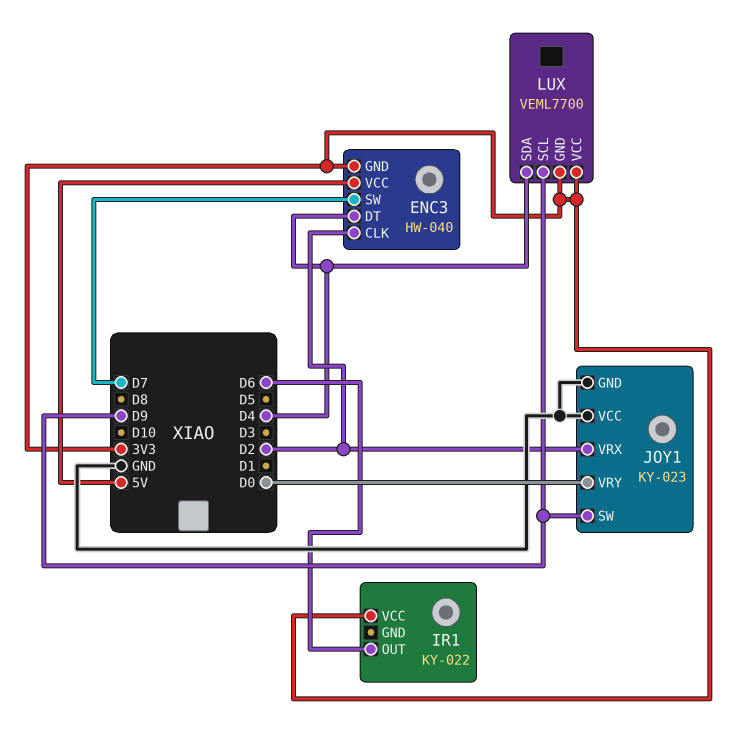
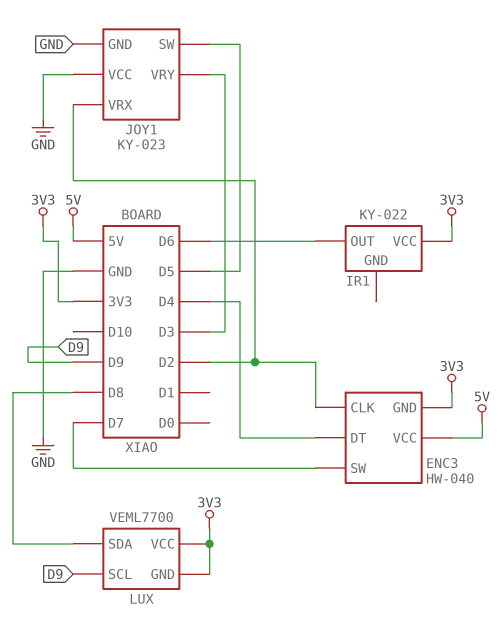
JOY1 pin SW: D9 -> D5
JOY1 pin VRY: D0 -> D3
LUX pin SDA: D4 -> D8

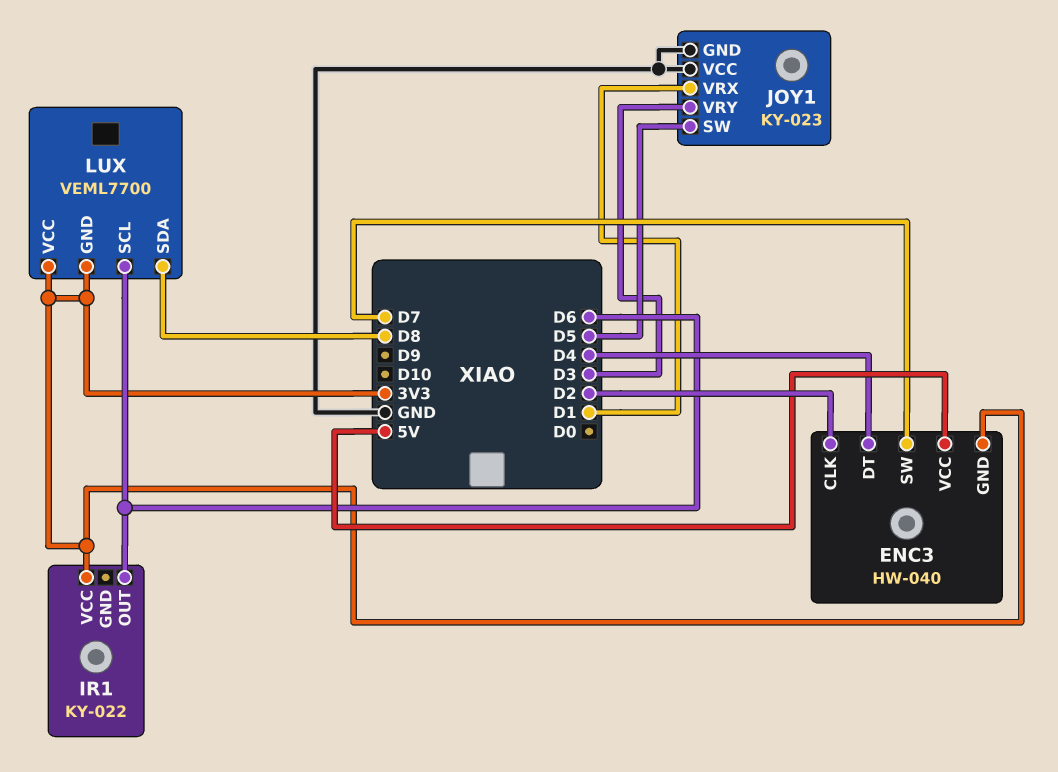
JOY1 pin VRX: D2 -> D1
LUX pin SCL: D9 -> D6

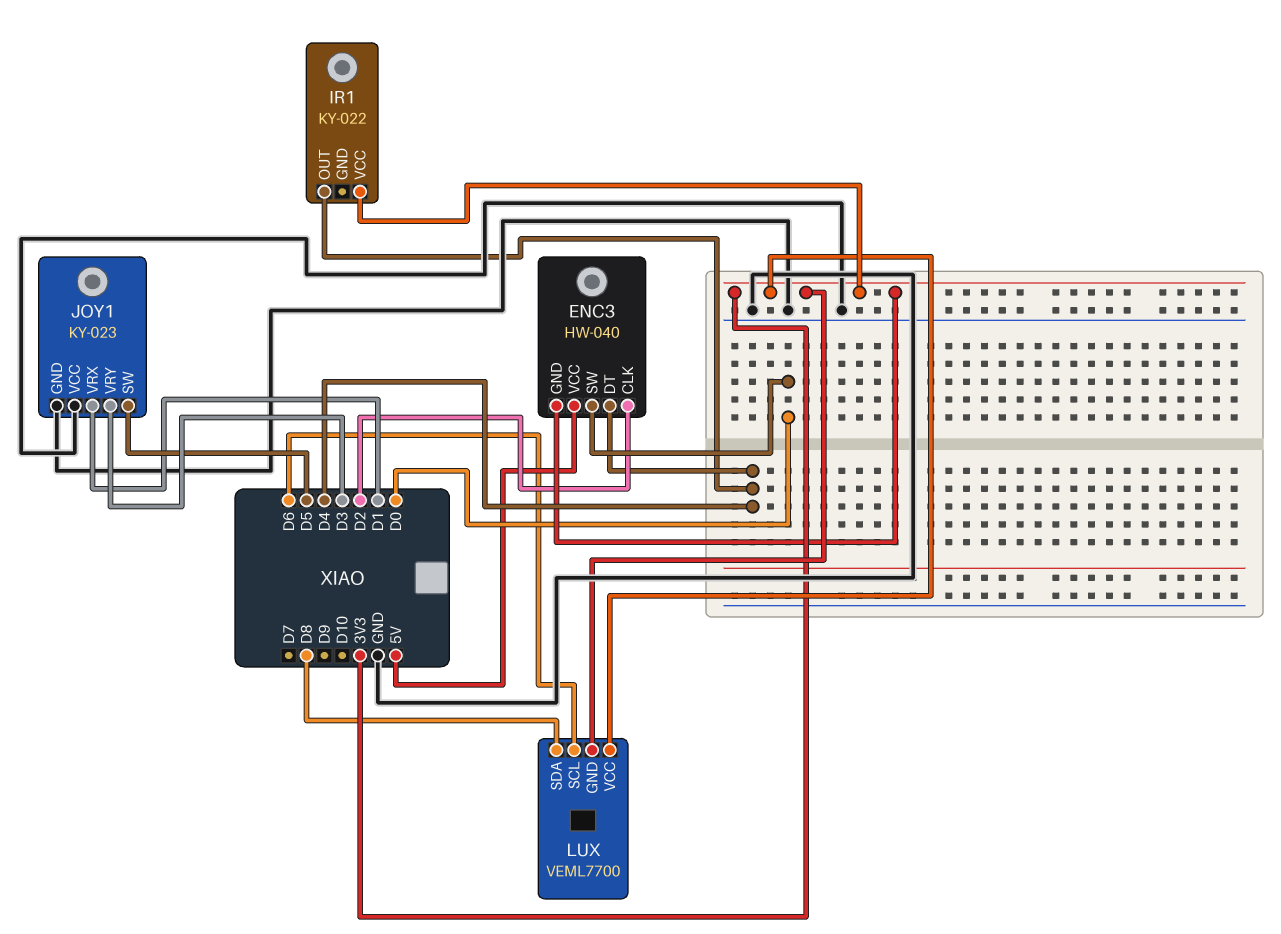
ENC3 pin SW: D7 -> D0
IR1 pin OUT: D6 -> D4

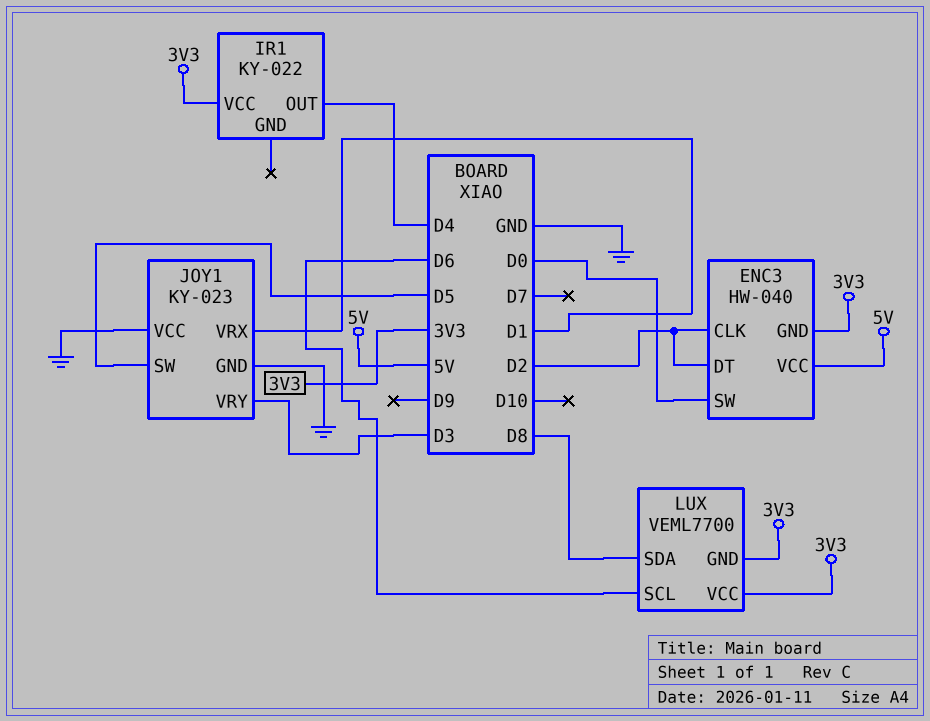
ENC3 pin DT: D4 -> D2

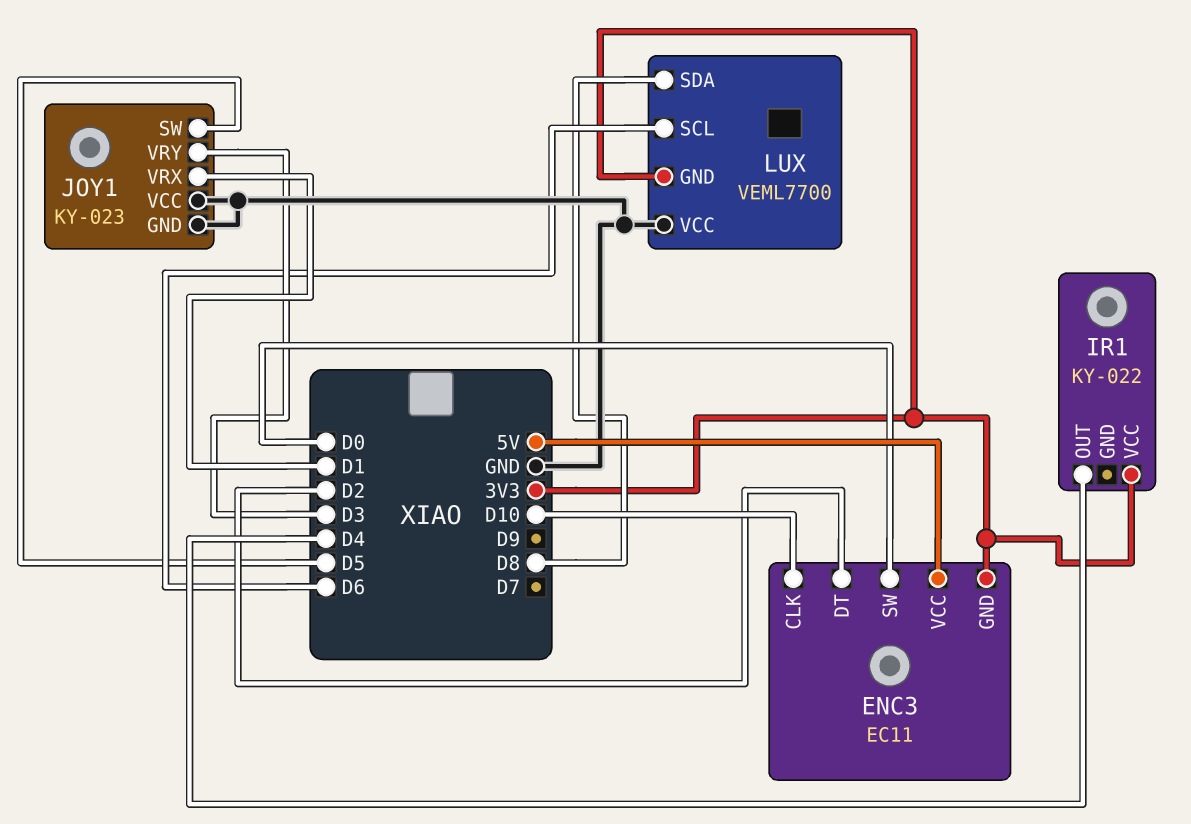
ENC3: HW-040 -> EC11
ENC3 pin CLK: D2 -> D10
LUX pin VCC: 3V3 -> GND

